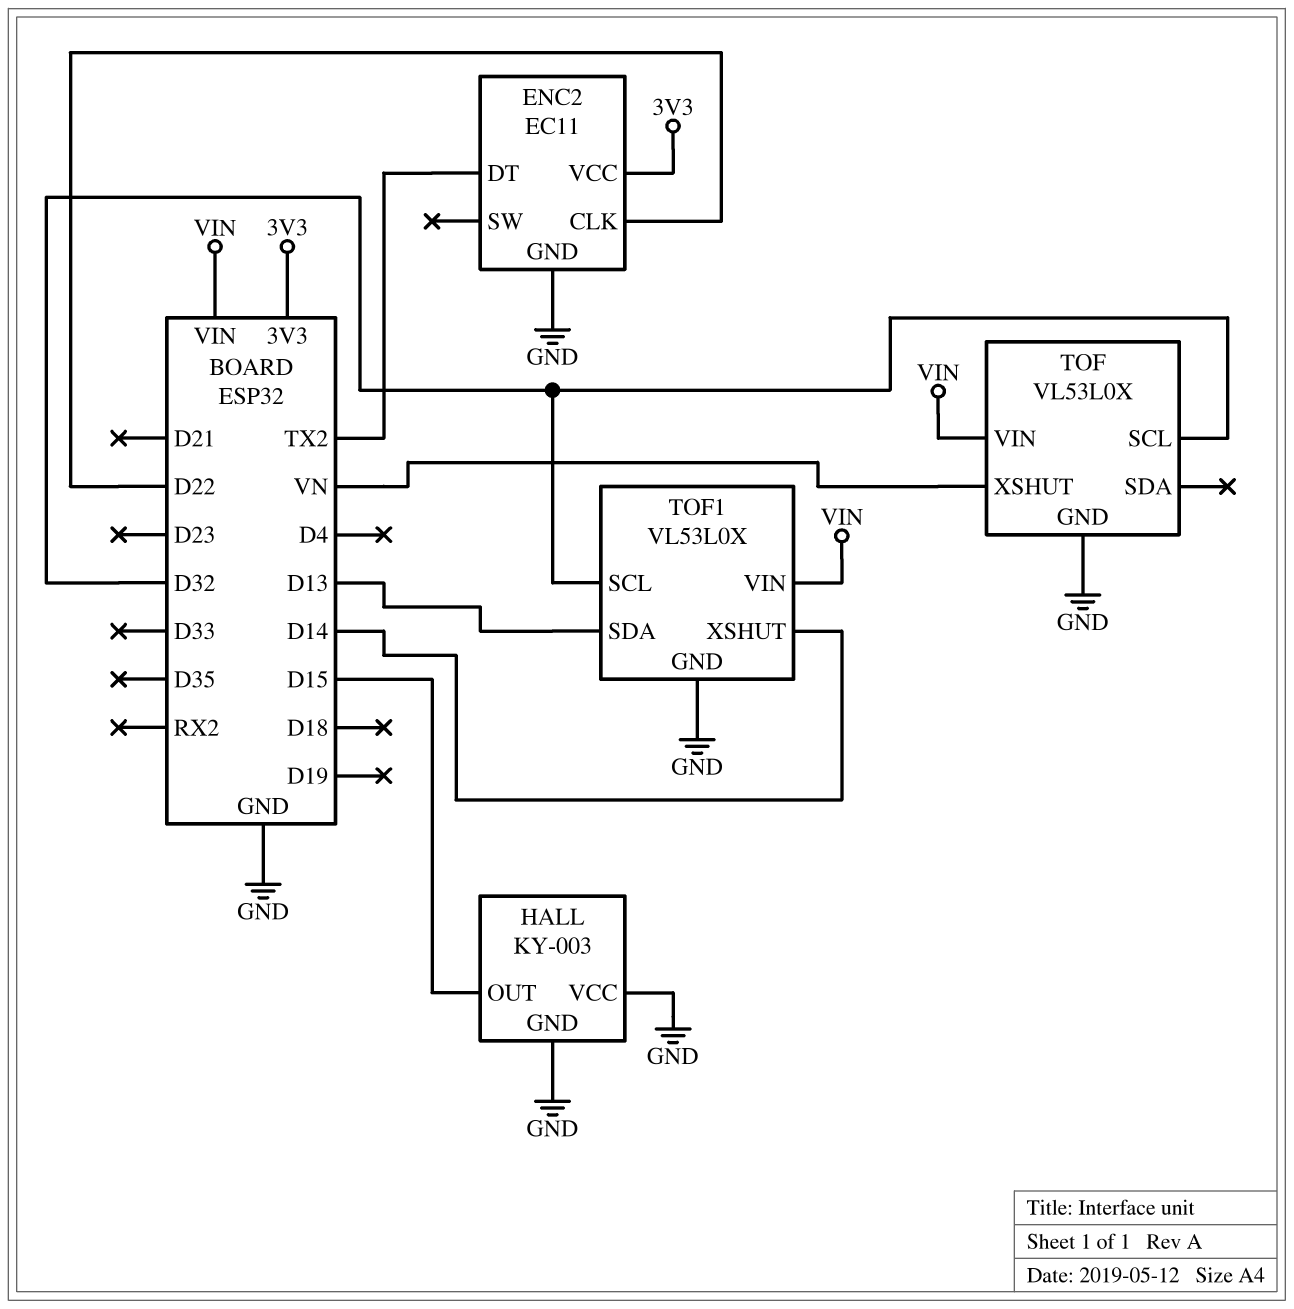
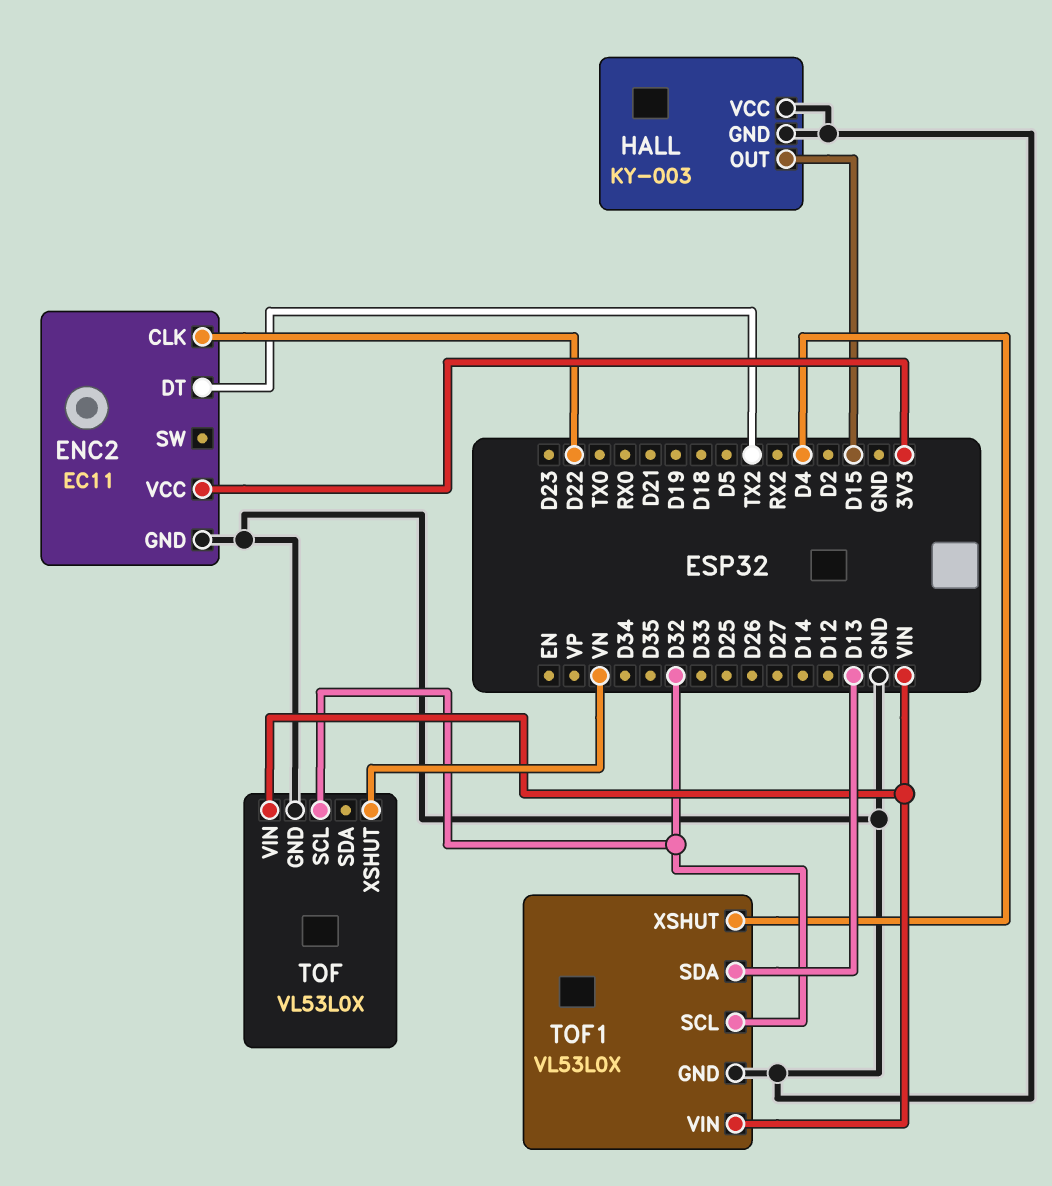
TOF1 pin XSHUT: D14 -> D4

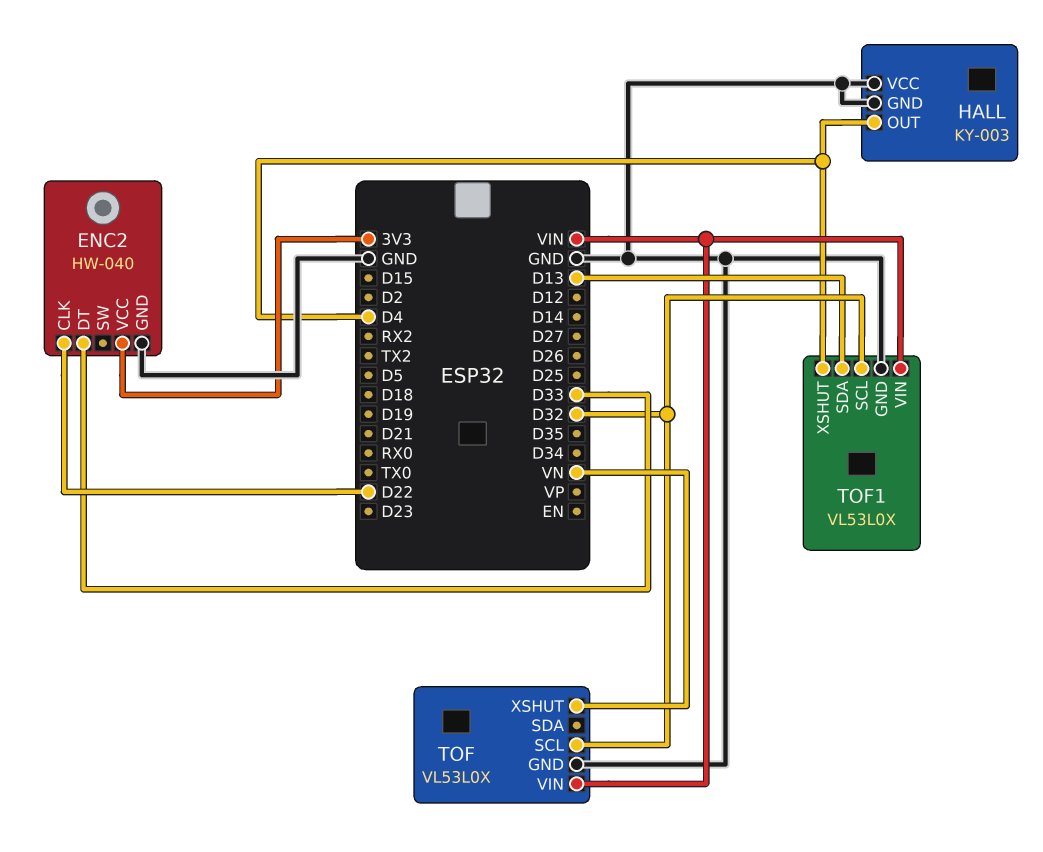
ENC2: EC11 -> HW-040
ENC2 pin DT: TX2 -> D33
HALL pin OUT: D15 -> D4

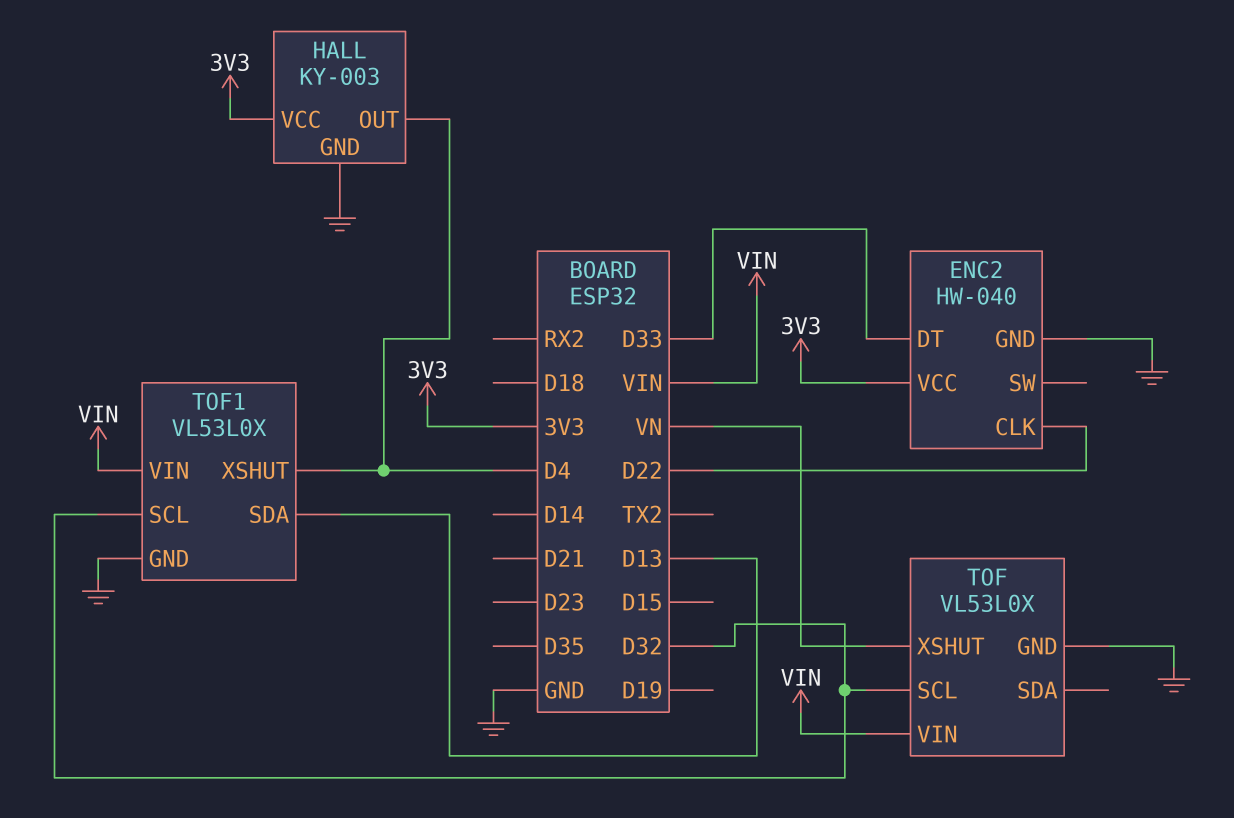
HALL pin VCC: GND -> 3V3

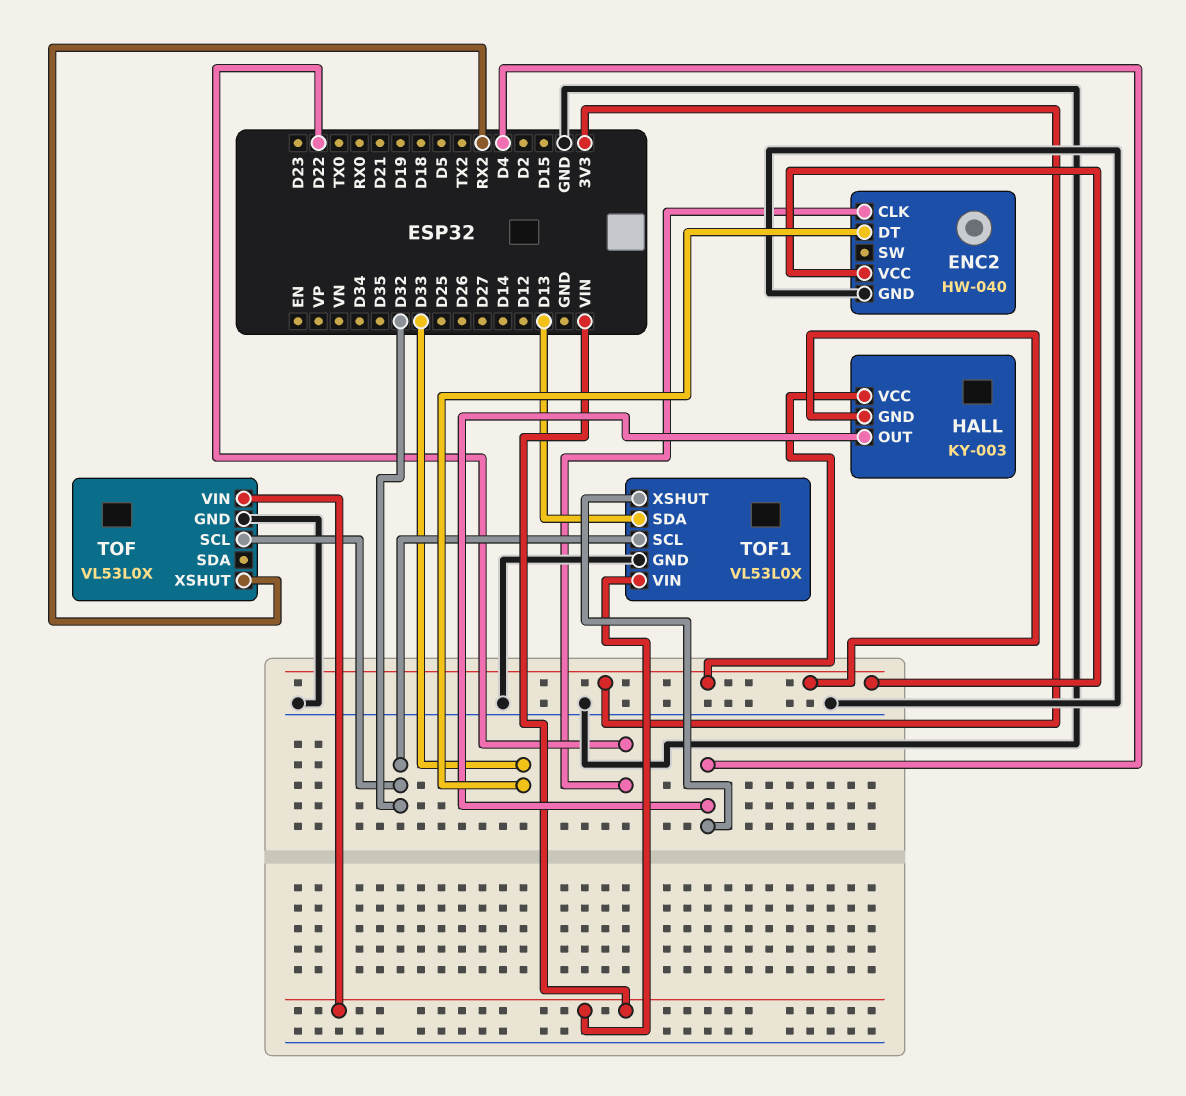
HALL pin GND: GND -> 3V3
TOF pin XSHUT: VN -> RX2

